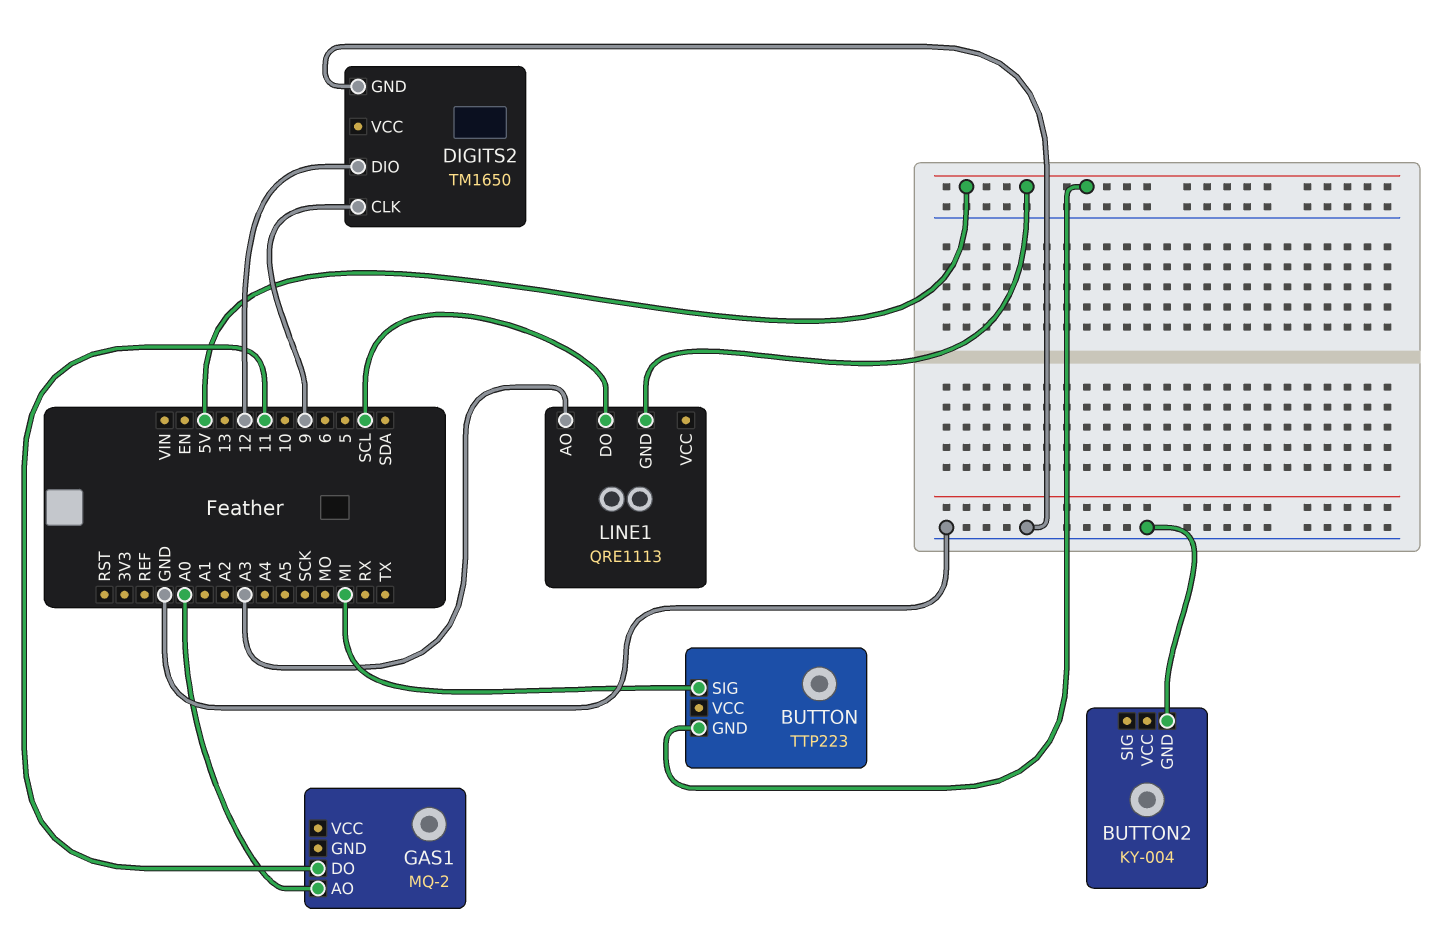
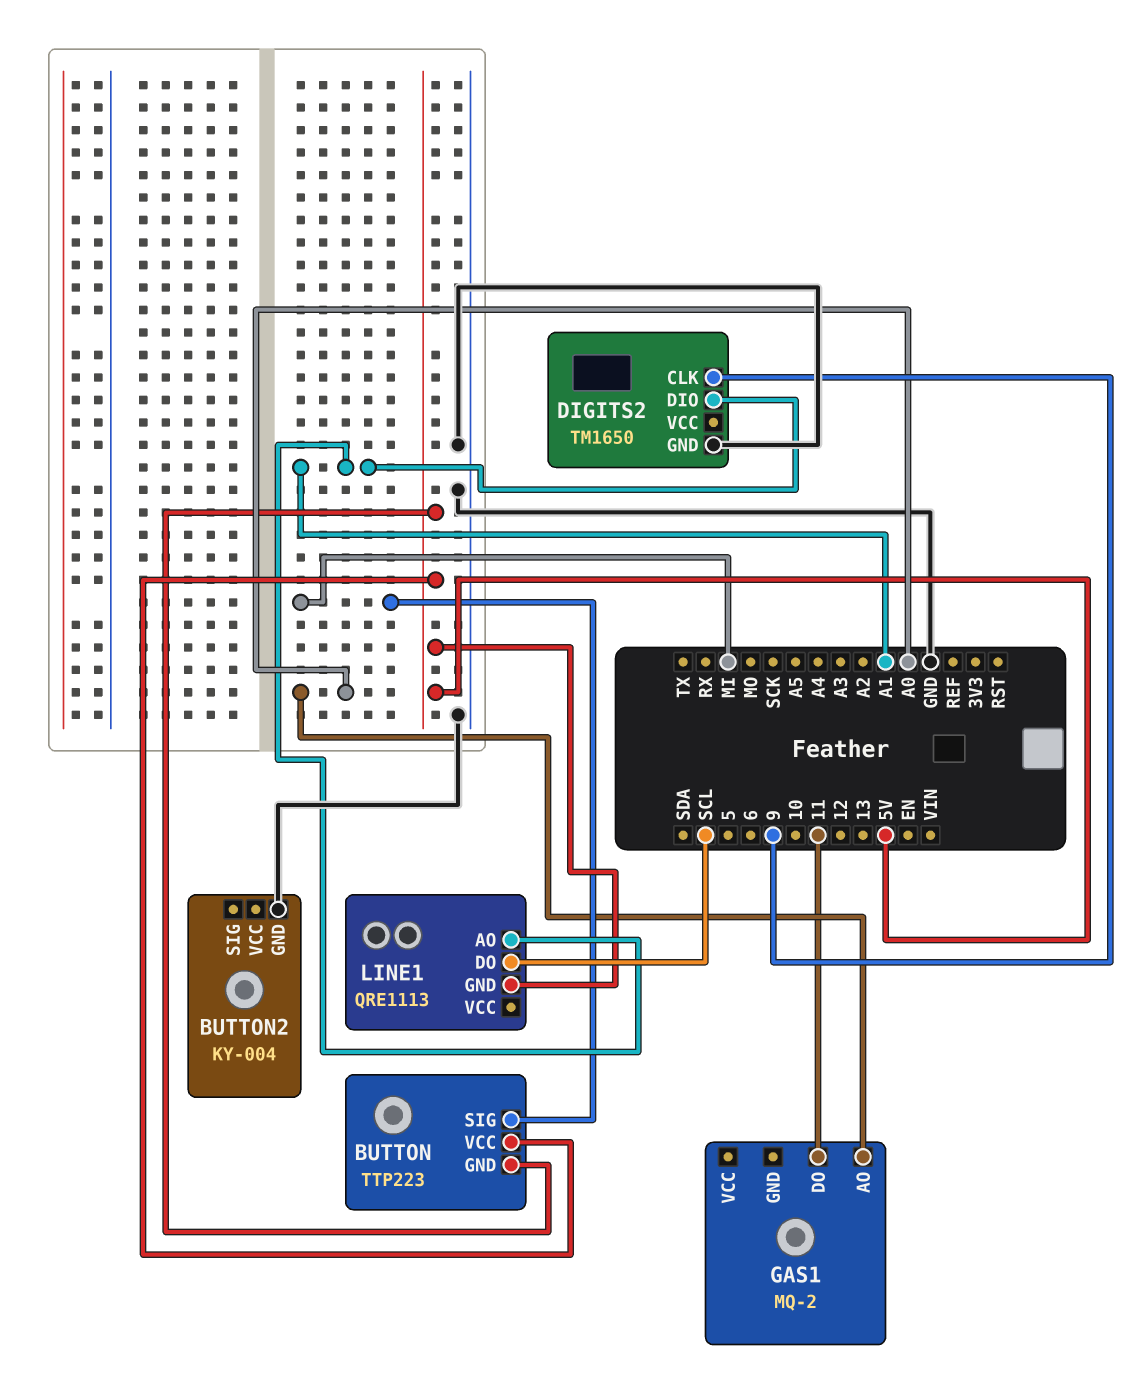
BUTTON pin VCC: none -> 5V
DIGITS2 pin DIO: 12 -> A1
LINE1 pin AO: A3 -> A1

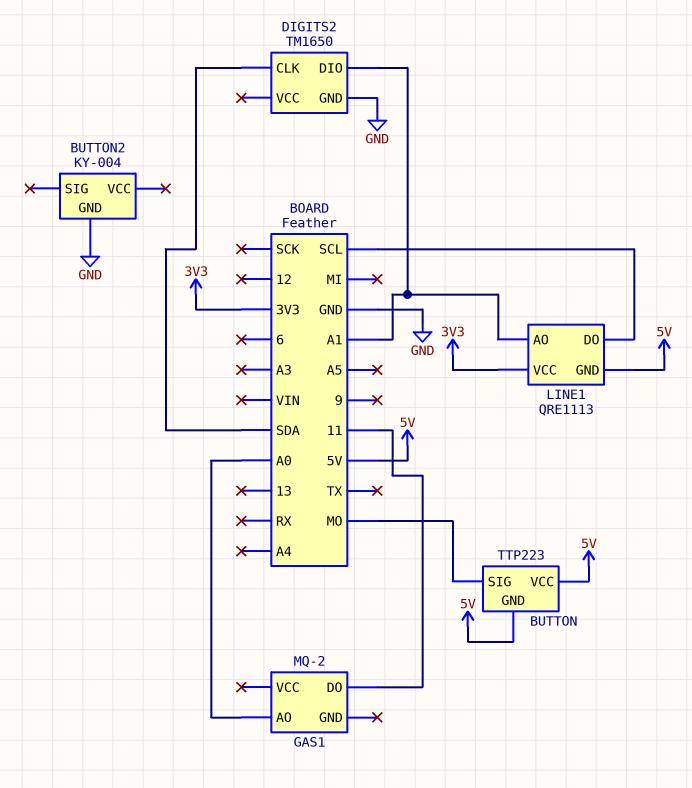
BUTTON pin SIG: MI -> MO
DIGITS2 pin CLK: 9 -> SDA
LINE1 pin VCC: none -> 3V3

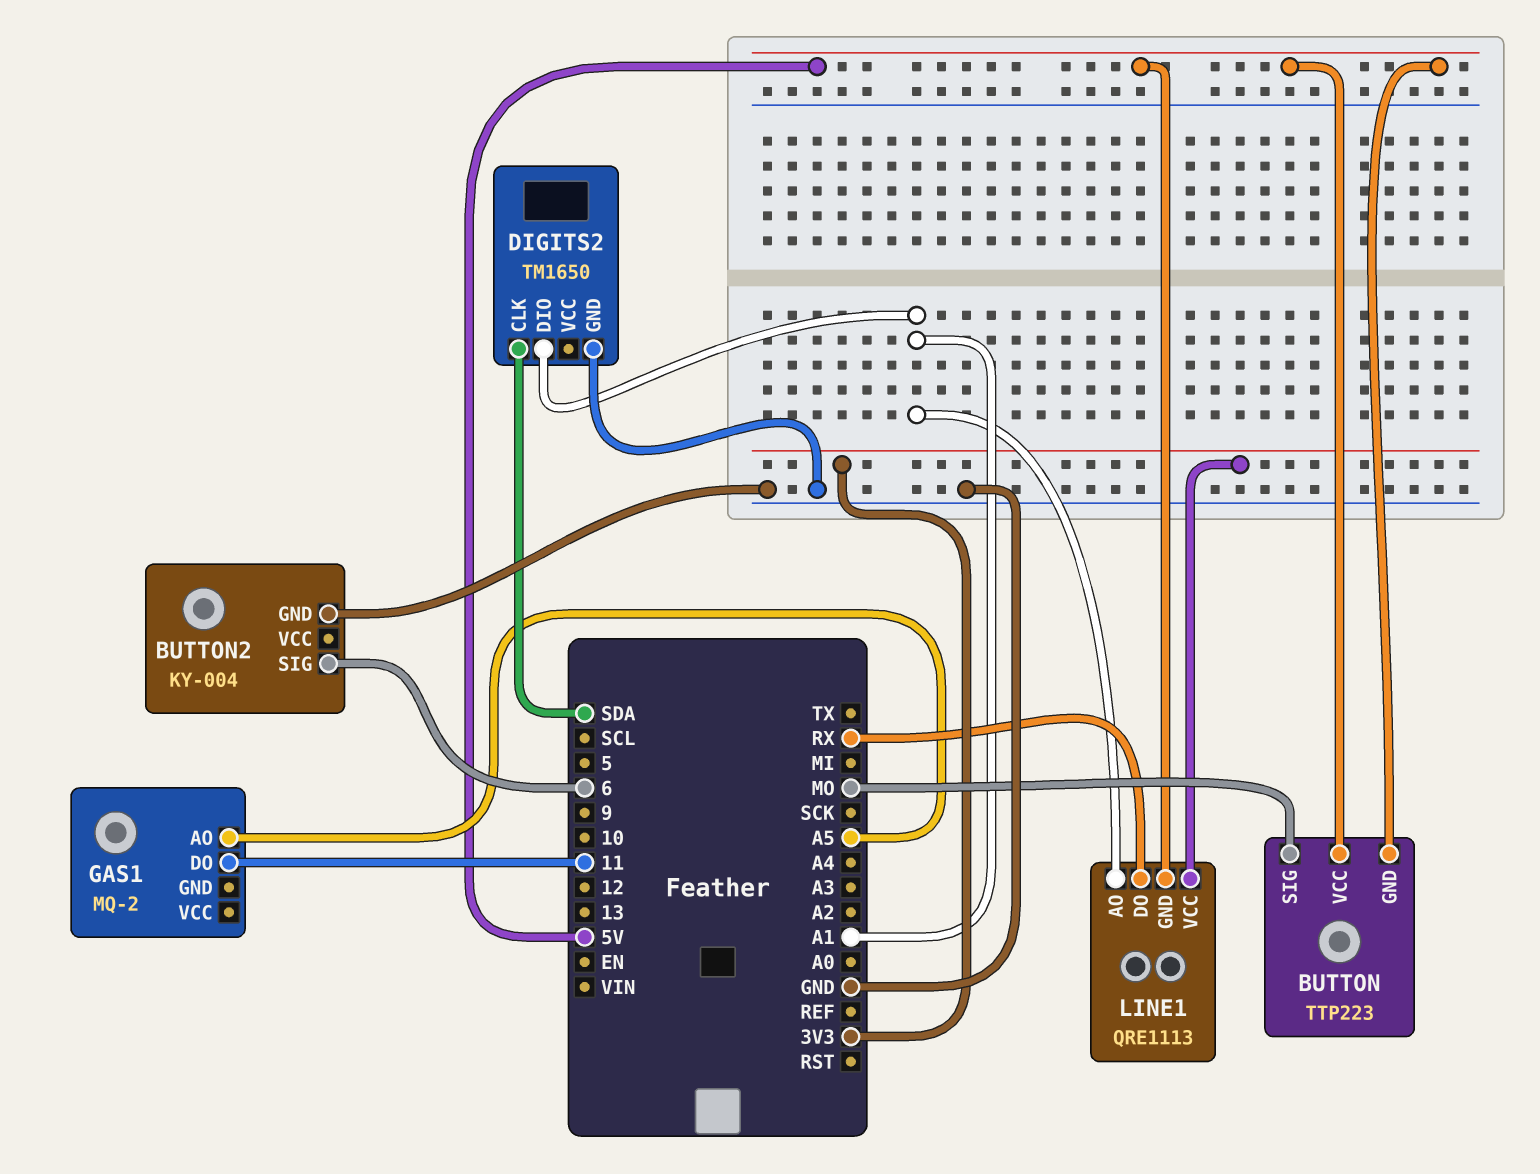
BUTTON2 pin SIG: none -> 6
GAS1 pin AO: A0 -> A5
LINE1 pin DO: SCL -> RX

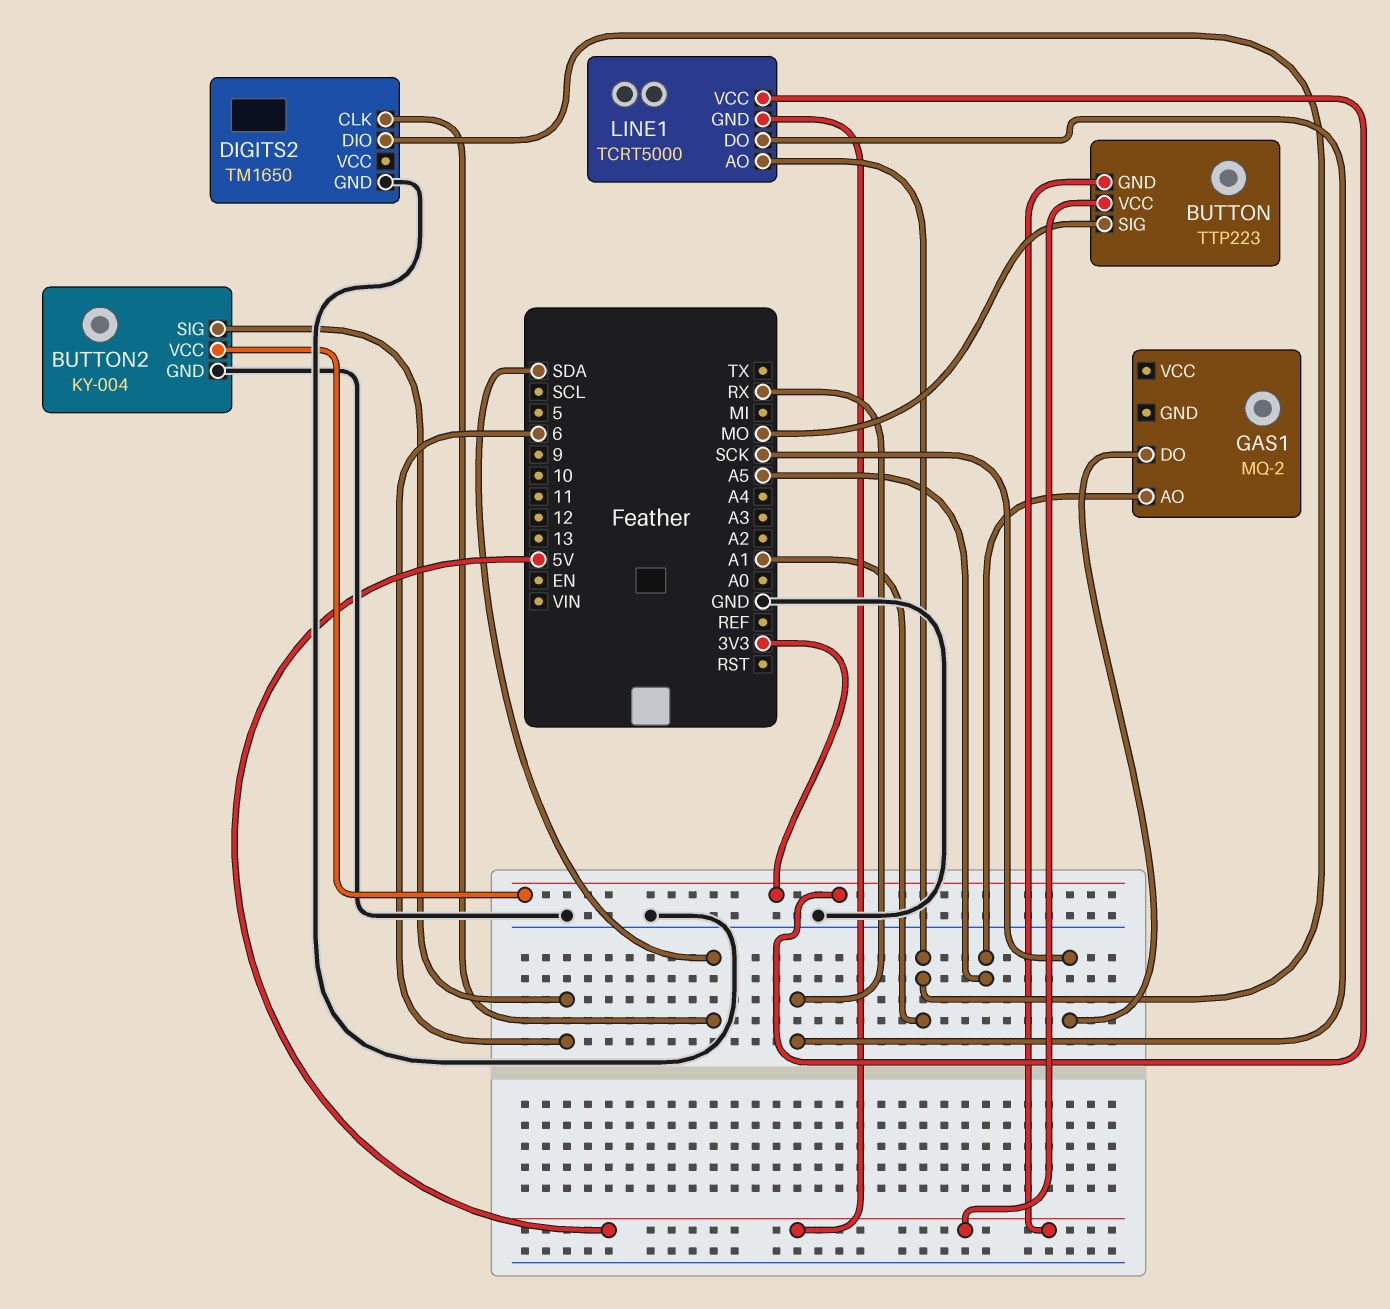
BUTTON2 pin VCC: none -> 3V3
GAS1 pin DO: 11 -> SCK
LINE1: QRE1113 -> TCRT5000

